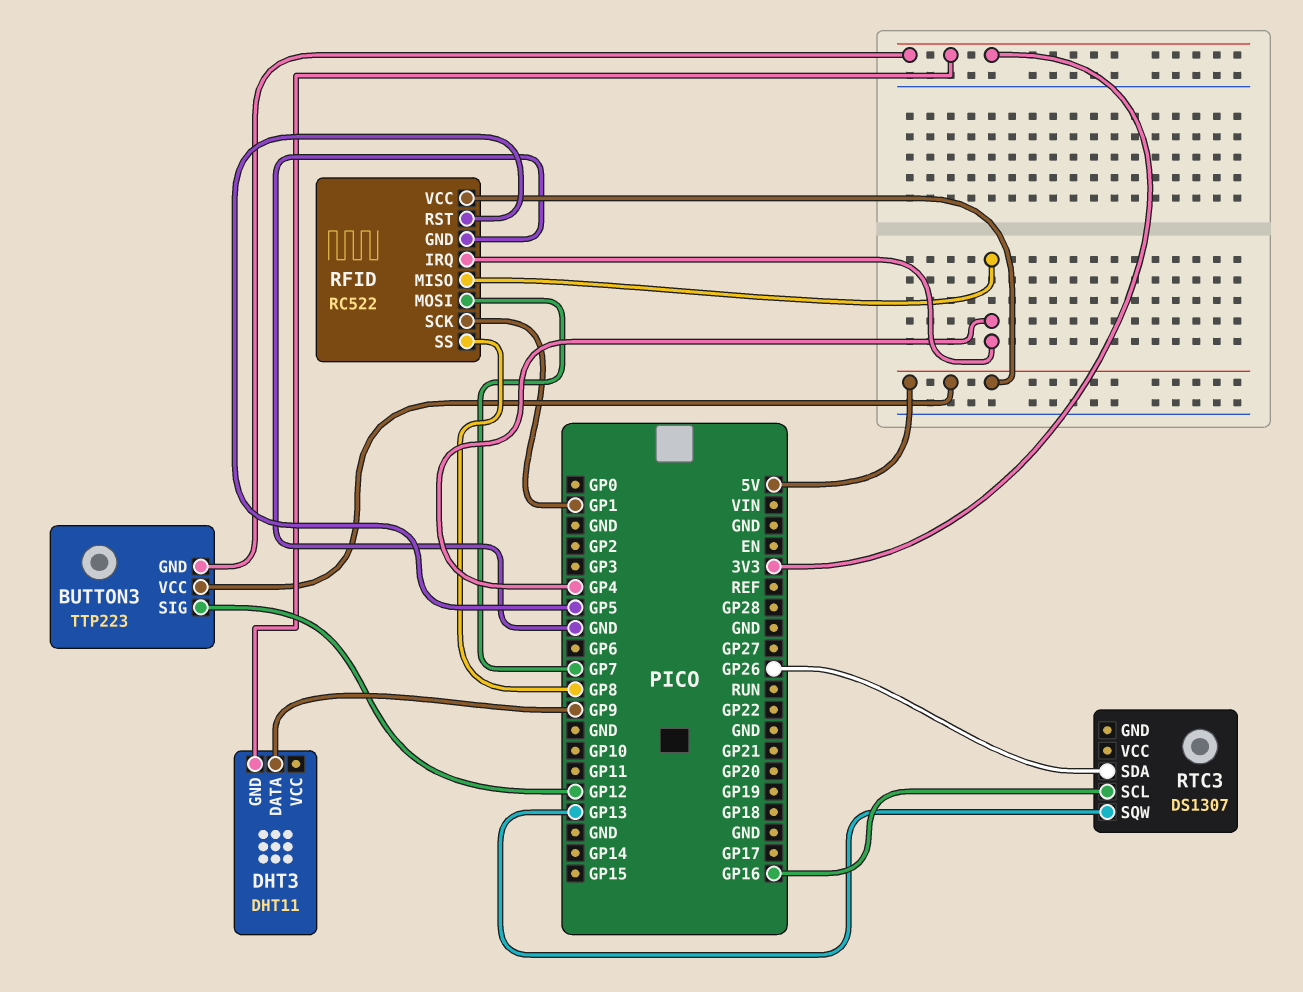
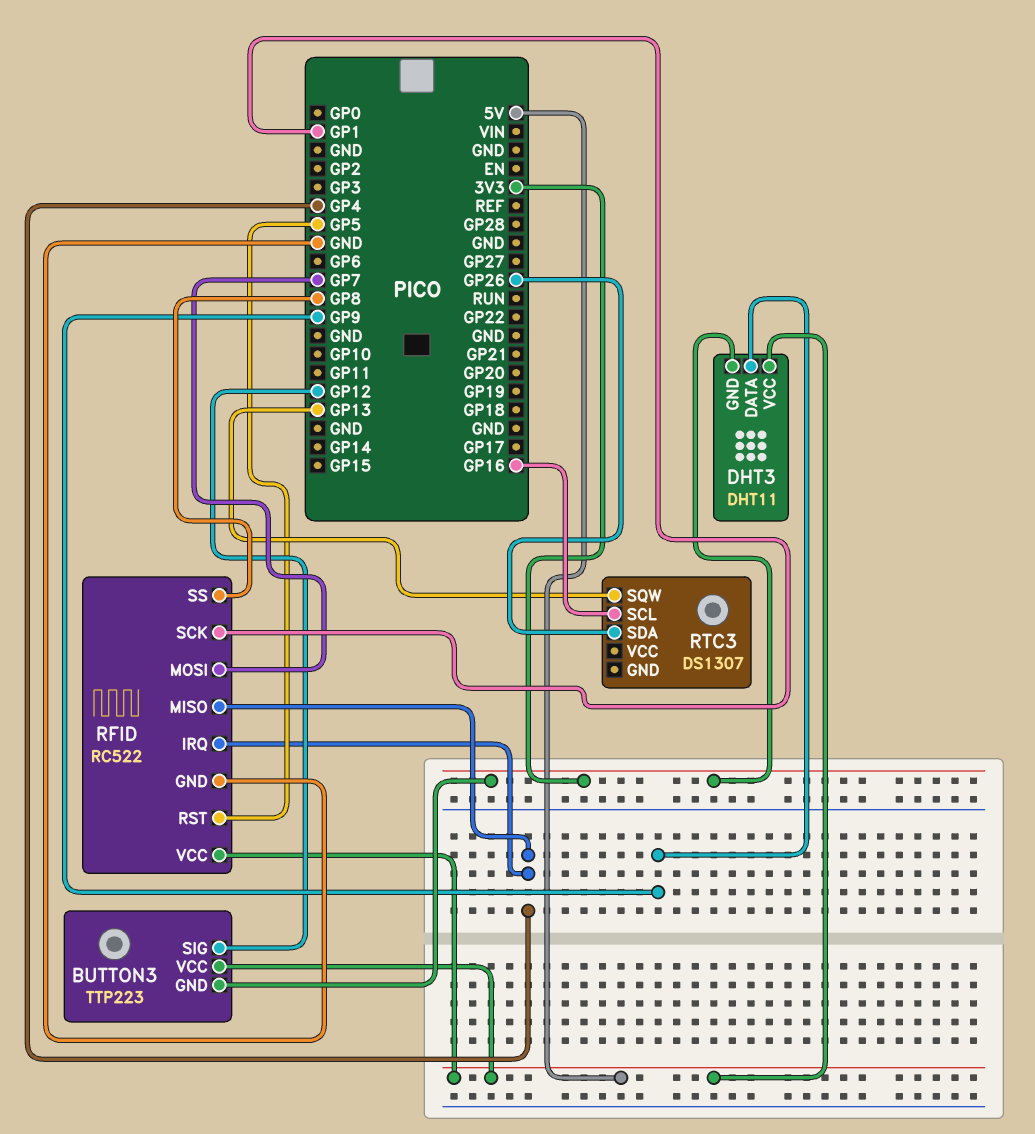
DHT3 pin VCC: none -> 5V

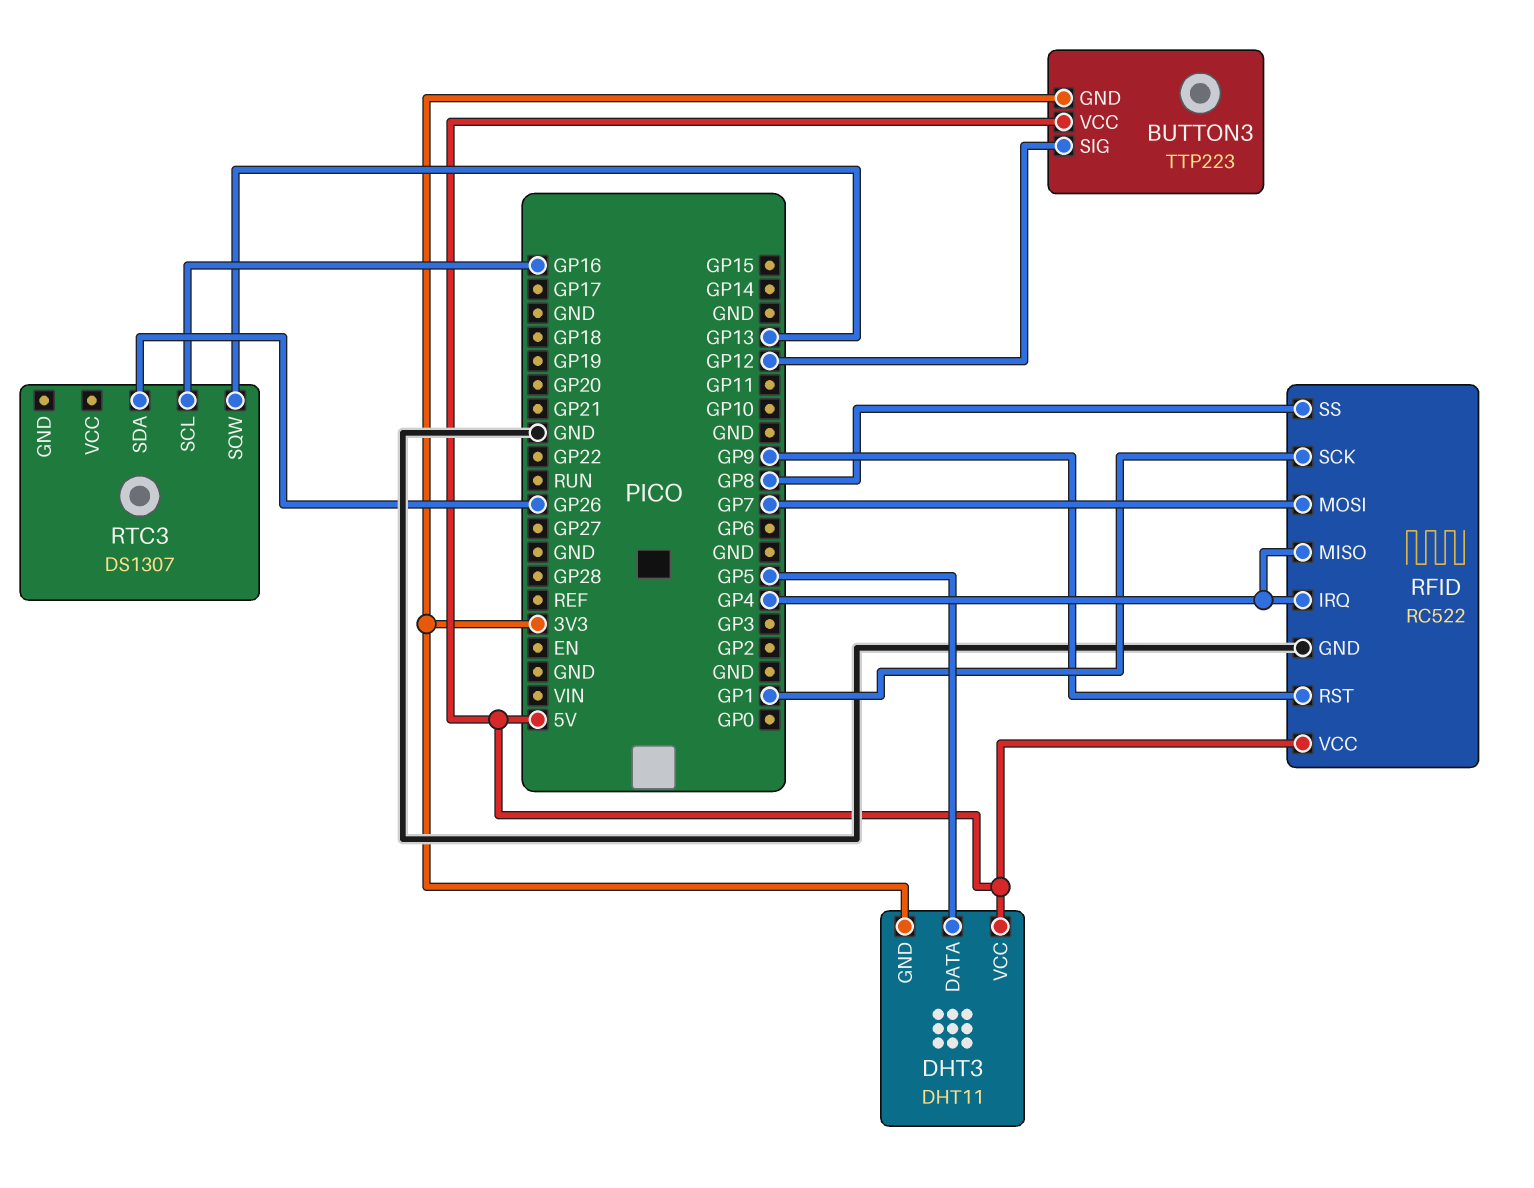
DHT3 pin DATA: GP9 -> GP5
RFID pin RST: GP5 -> GP9

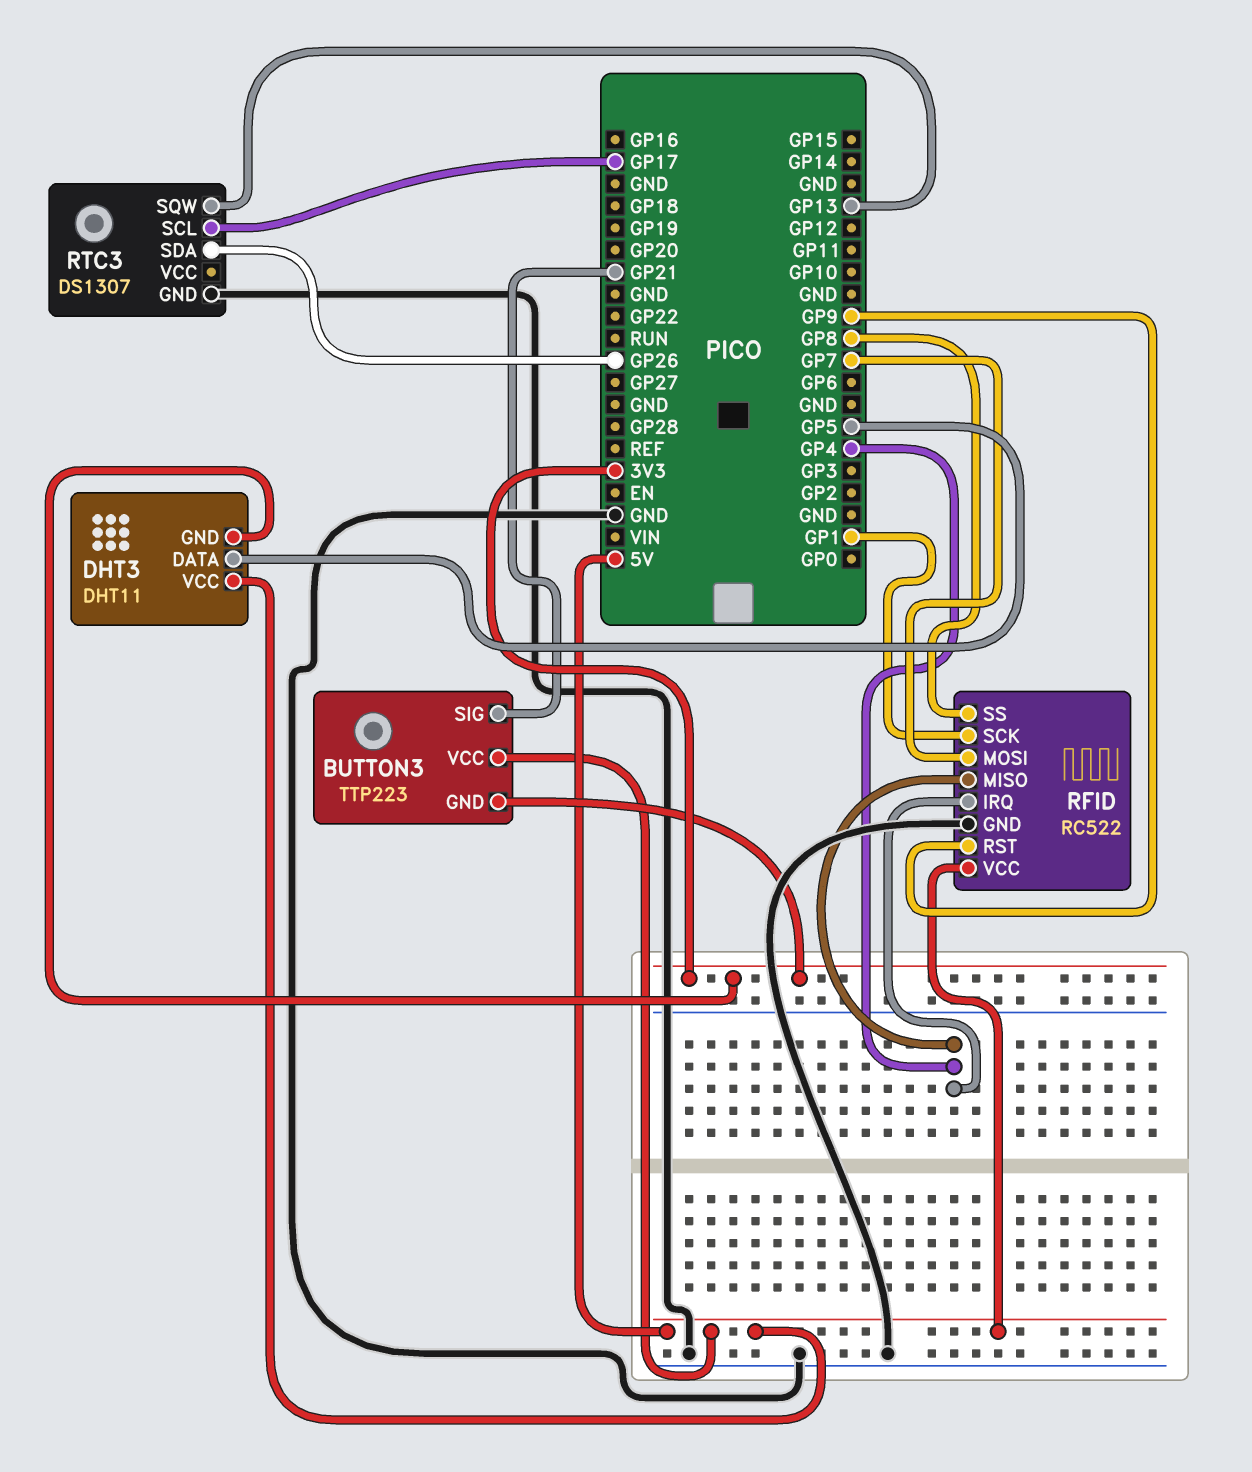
BUTTON3 pin SIG: GP12 -> GP21
RTC3 pin GND: none -> GND
RTC3 pin SCL: GP16 -> GP17

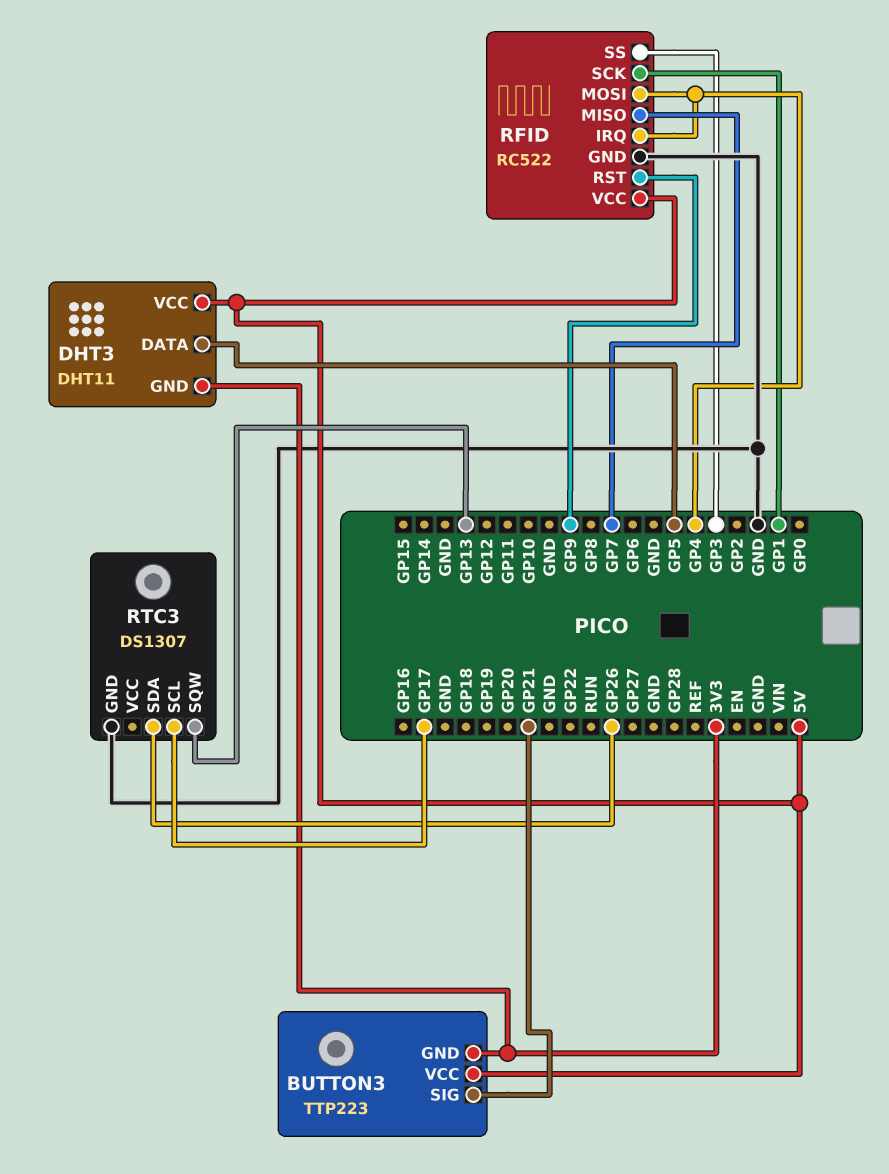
RFID pin MISO: GP4 -> GP7
RFID pin MOSI: GP7 -> GP4
RFID pin SS: GP8 -> GP3

